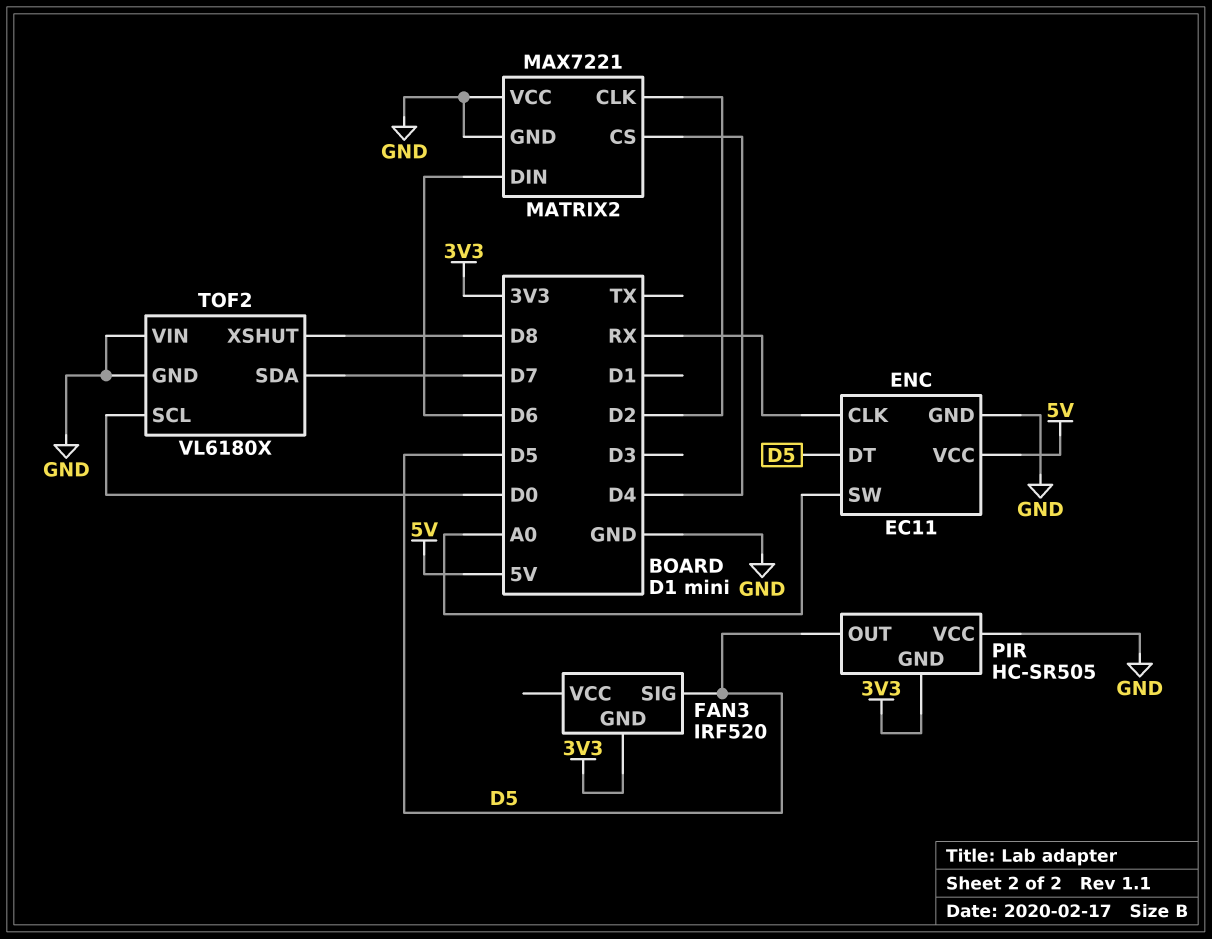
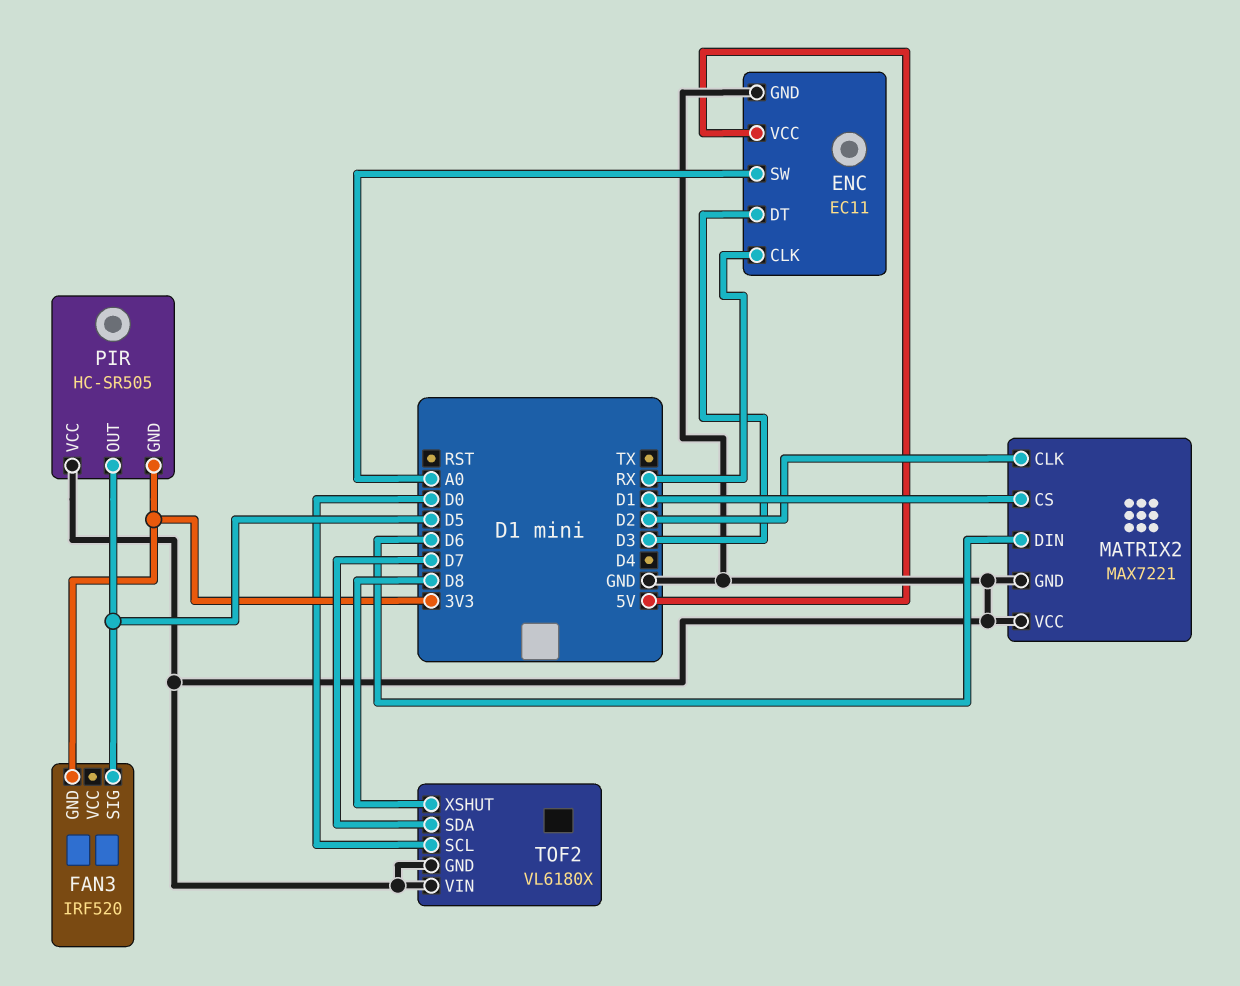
ENC pin DT: D5 -> D3
MATRIX2 pin CS: D4 -> D1

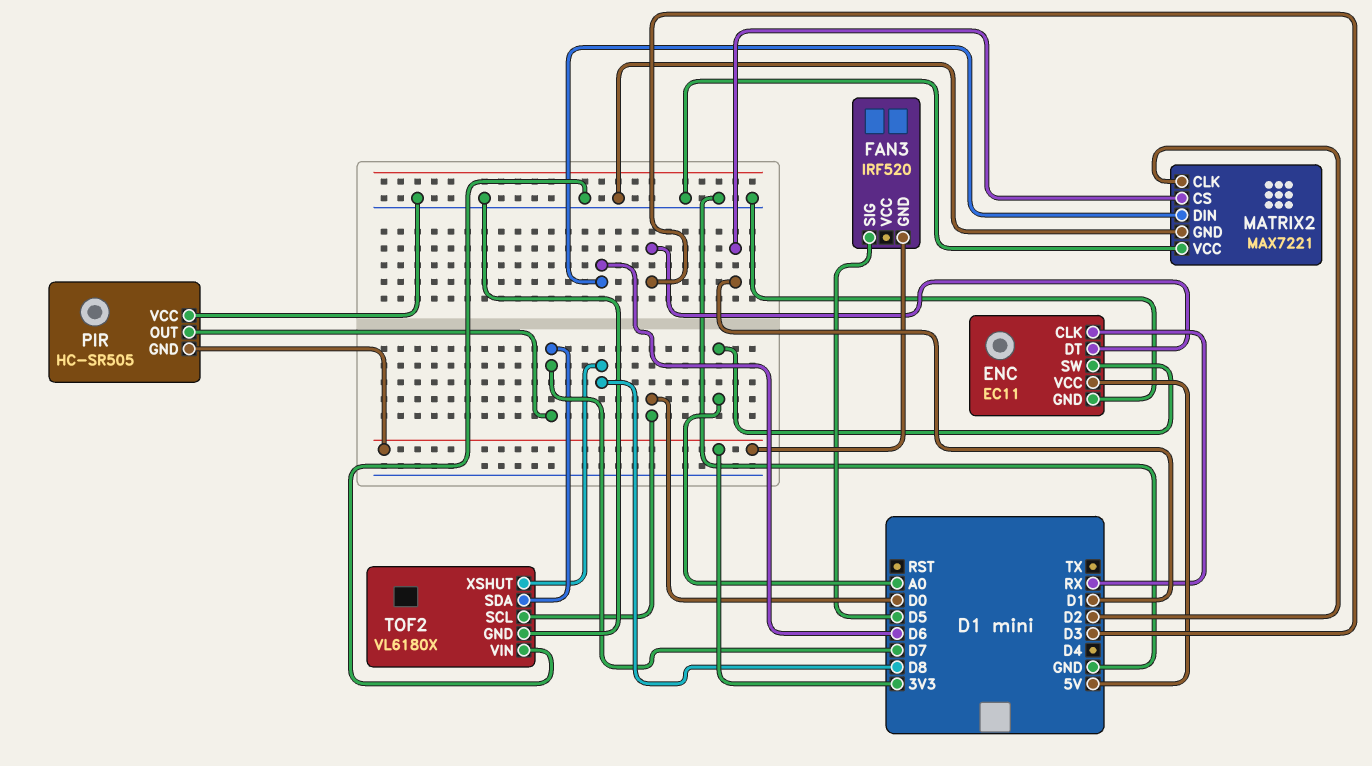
PIR pin OUT: D5 -> D7

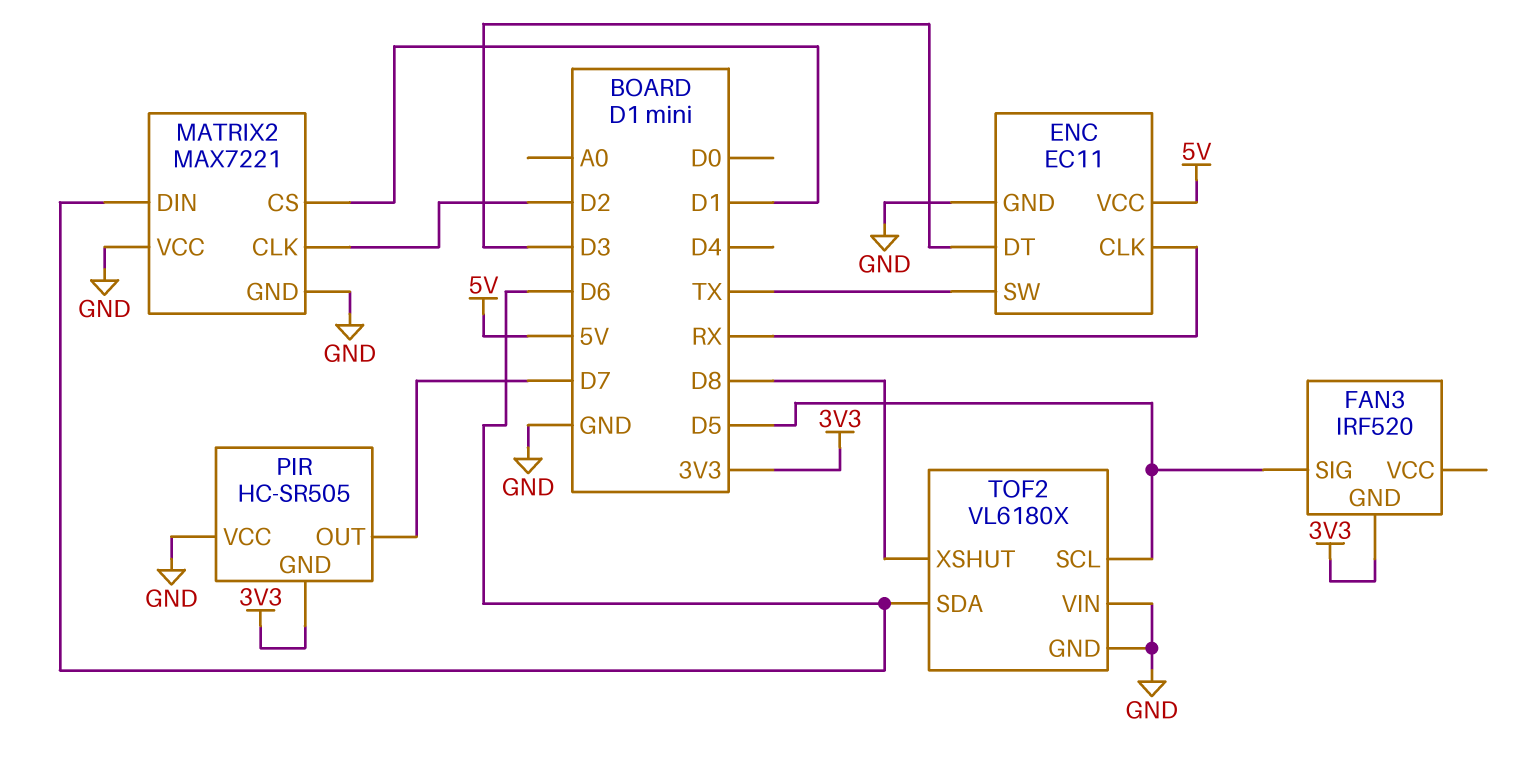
ENC pin SW: A0 -> TX
TOF2 pin SCL: D0 -> D5
TOF2 pin SDA: D7 -> D6

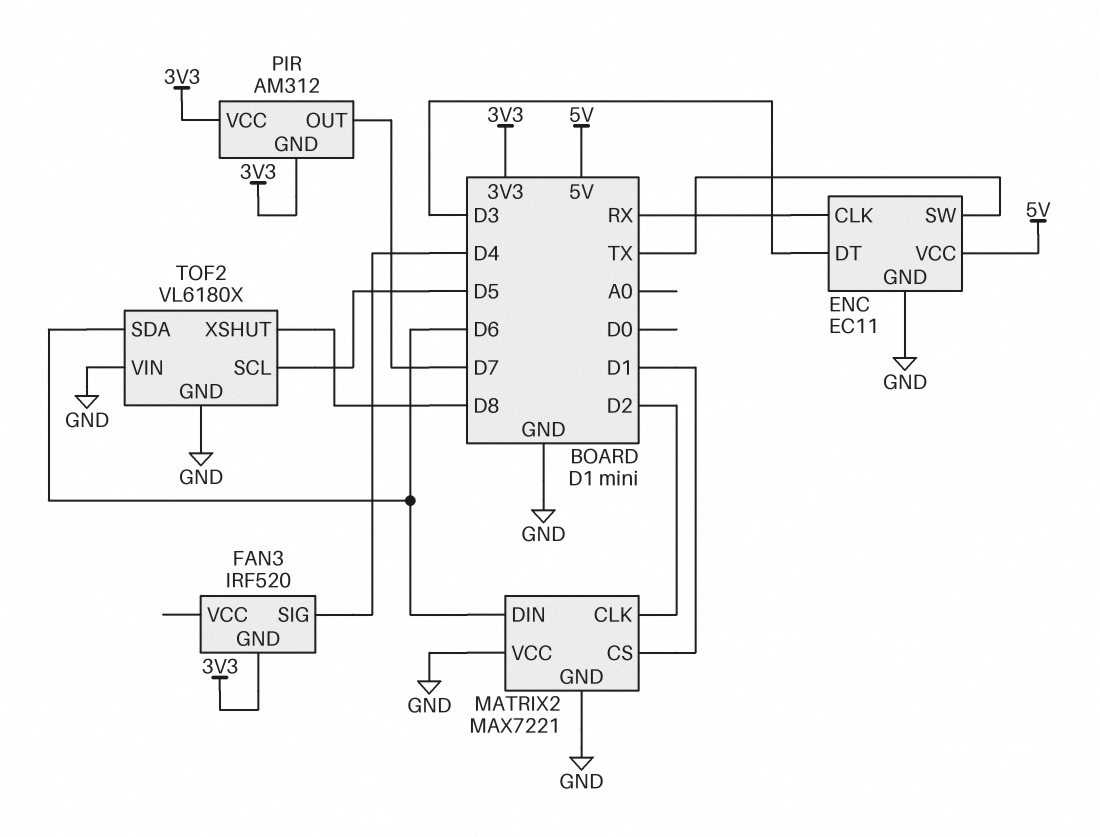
FAN3 pin SIG: D5 -> D4
PIR: HC-SR505 -> AM312
PIR pin VCC: GND -> 3V3

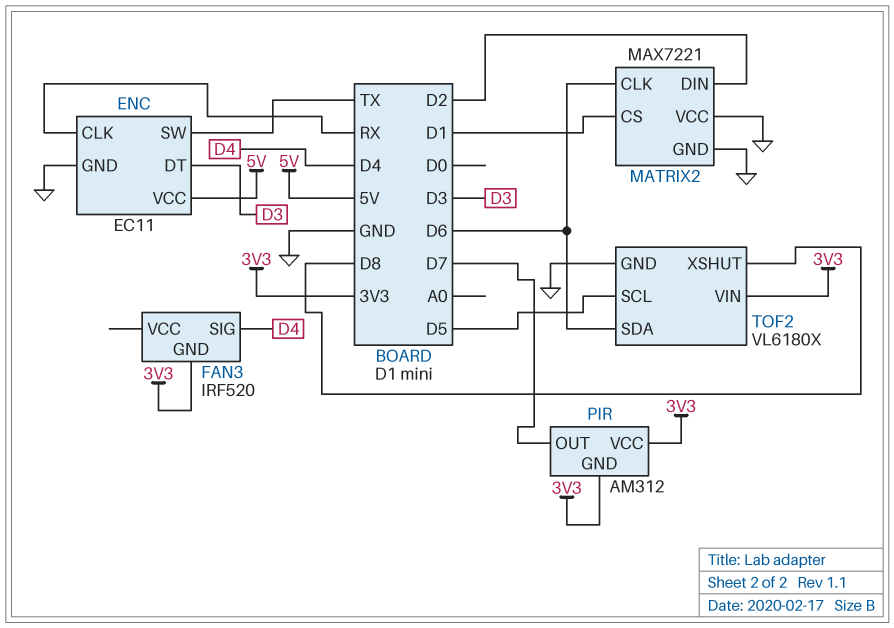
MATRIX2 pin CLK: D2 -> D6
MATRIX2 pin DIN: D6 -> D2
TOF2 pin VIN: GND -> 3V3

